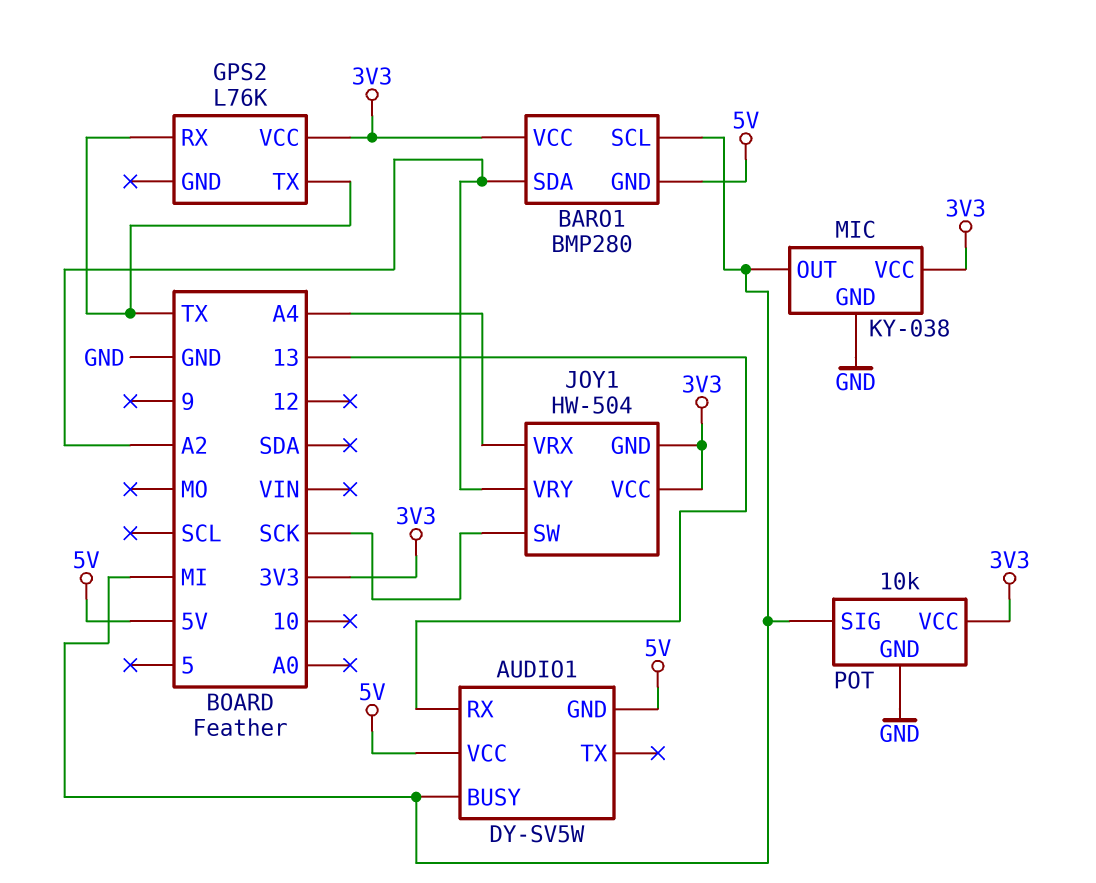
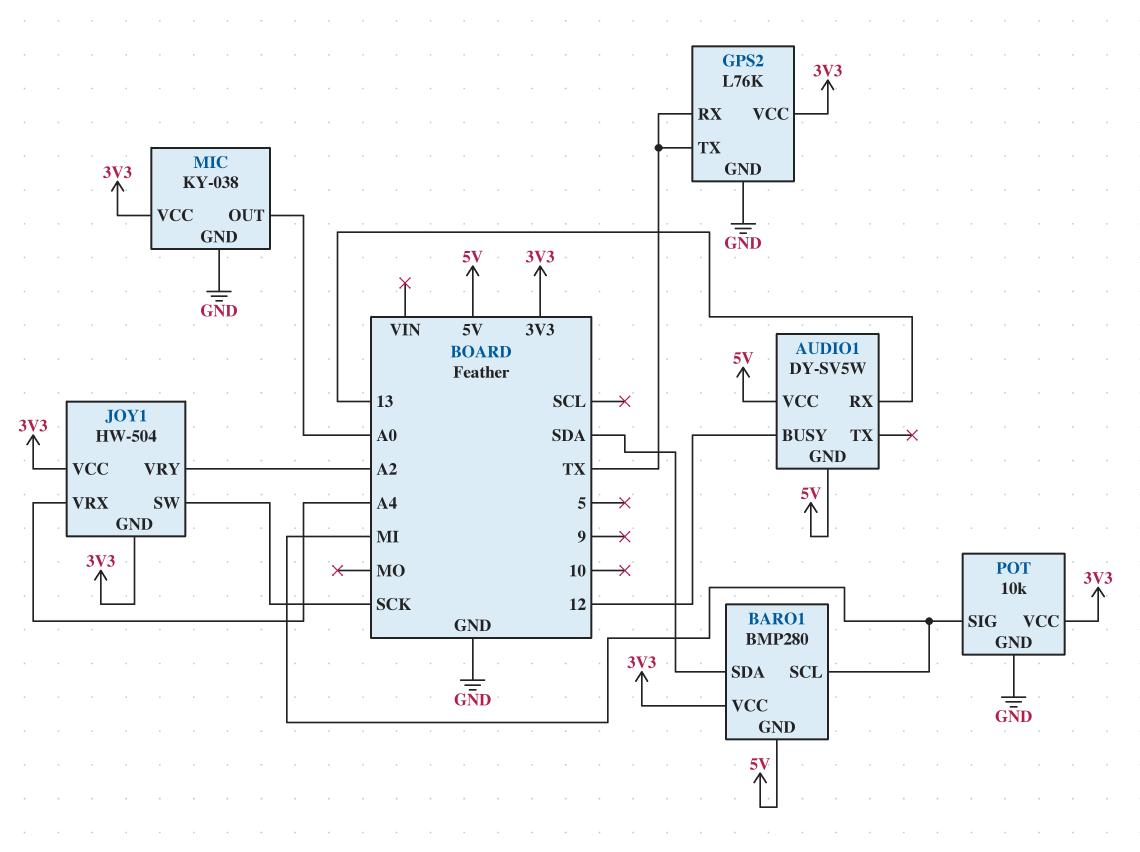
AUDIO1 pin BUSY: MI -> 12
BARO1 pin SDA: A2 -> SDA
GPS2 pin GND: none -> GND
MIC pin OUT: MI -> A0

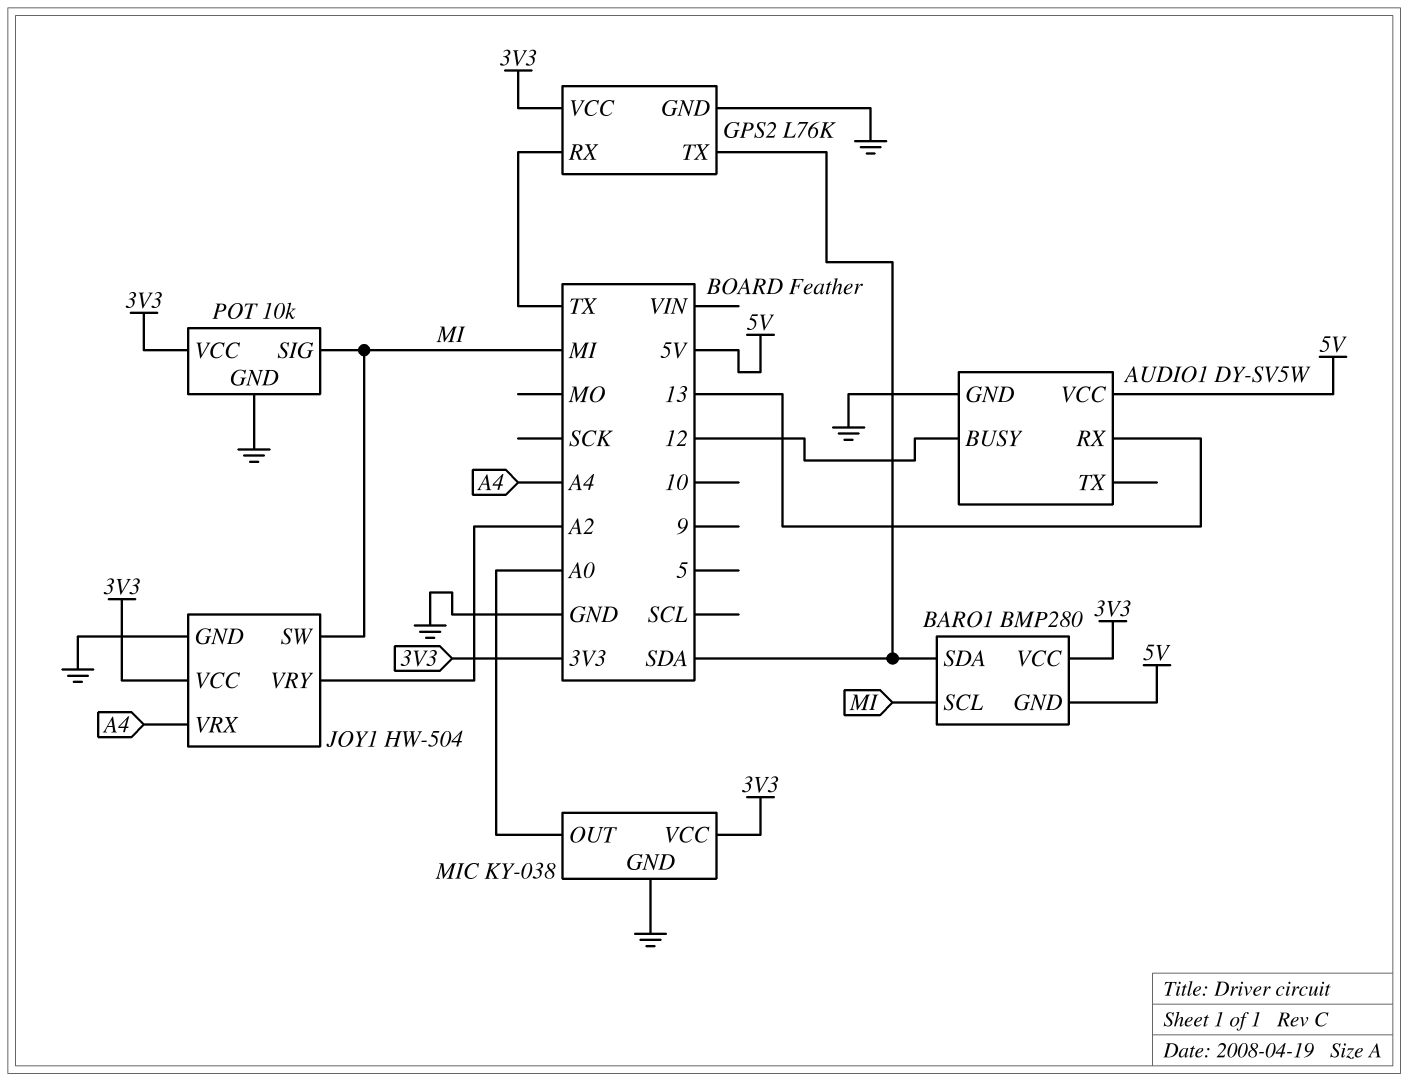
AUDIO1 pin GND: 5V -> GND
GPS2 pin TX: TX -> SDA
JOY1 pin GND: 3V3 -> GND
JOY1 pin SW: SCK -> MI

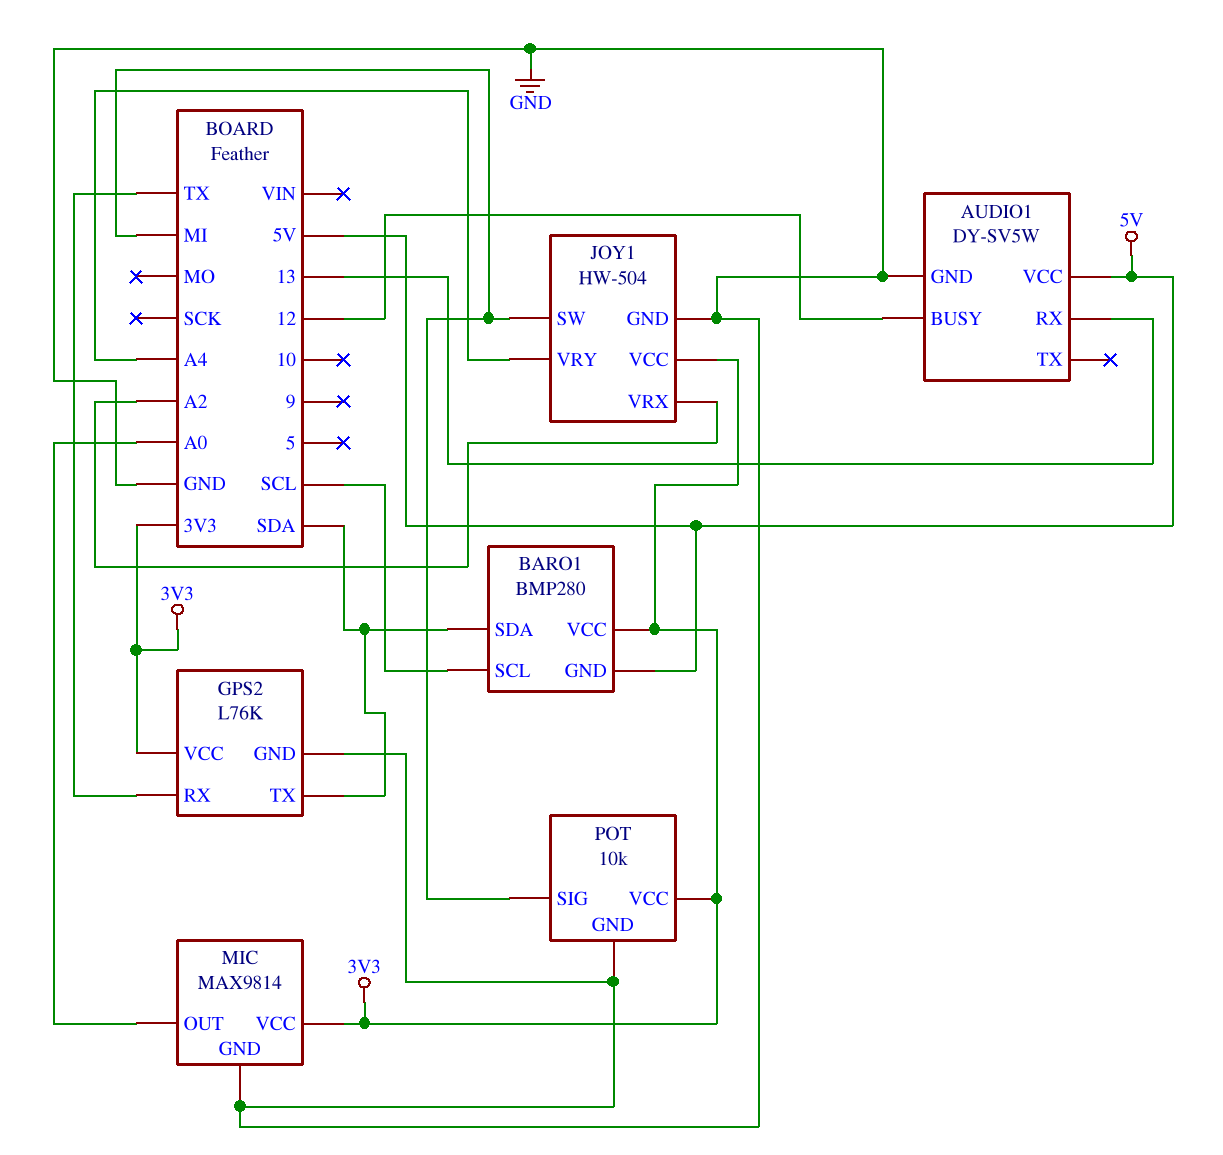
BARO1 pin SCL: MI -> SCL
JOY1 pin VRX: A4 -> A2
JOY1 pin VRY: A2 -> A4
MIC: KY-038 -> MAX9814

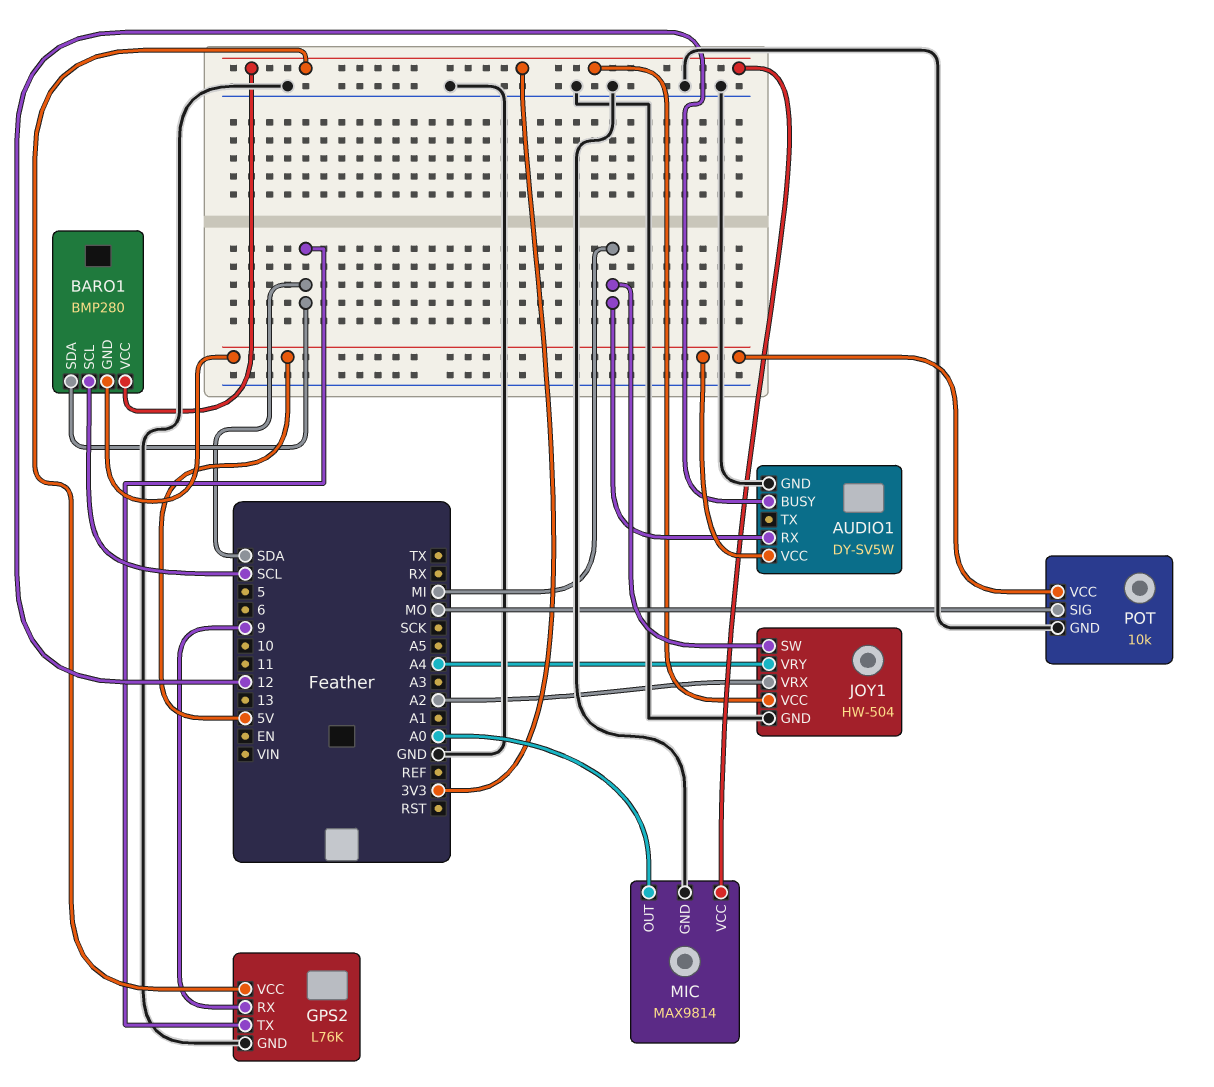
AUDIO1 pin RX: 13 -> MI
GPS2 pin RX: TX -> 9
POT pin SIG: MI -> MO
POT pin VCC: 3V3 -> 5V

